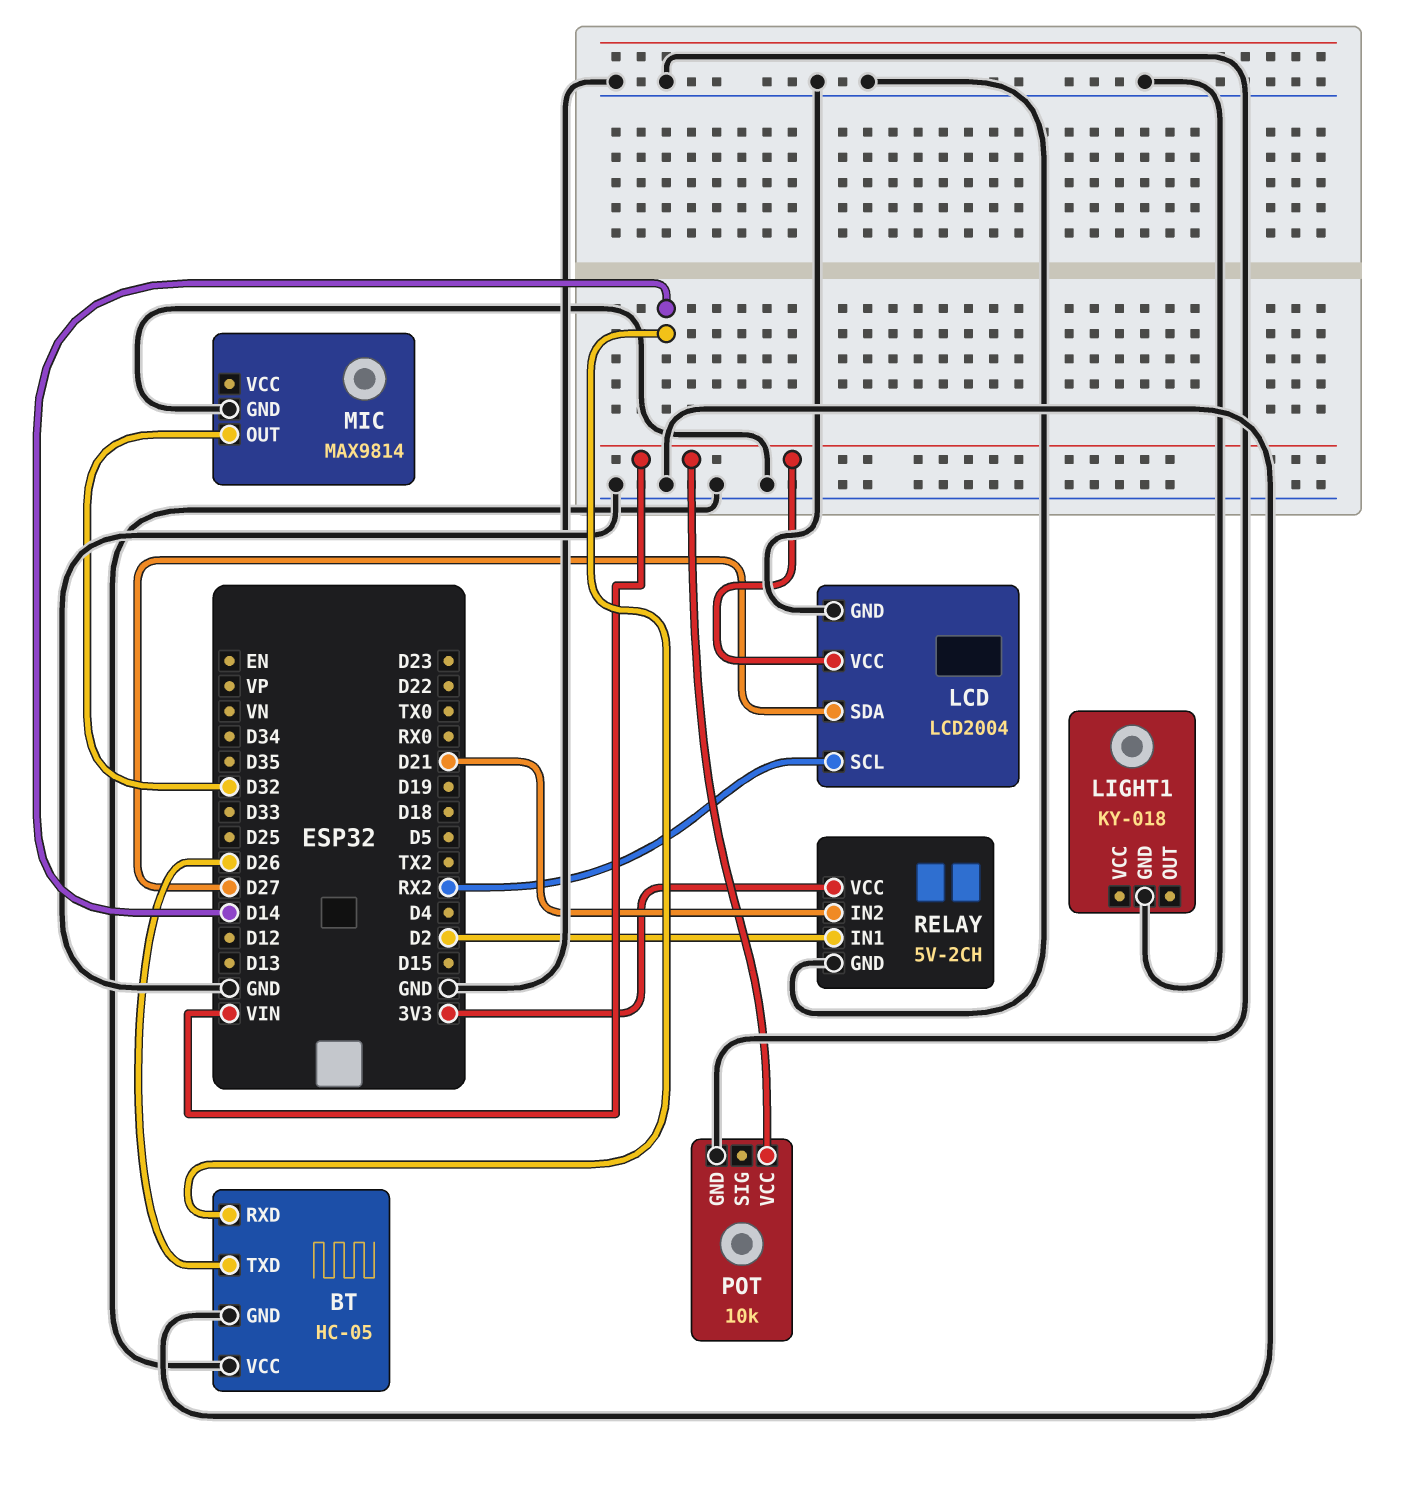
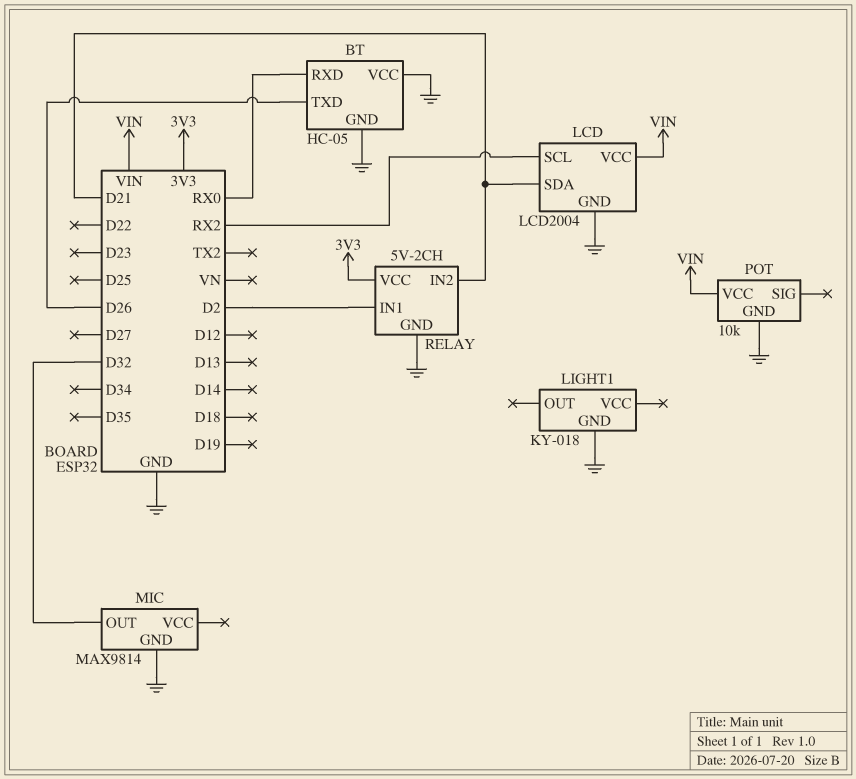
BT pin RXD: D14 -> RX0
LCD pin SDA: D27 -> D21

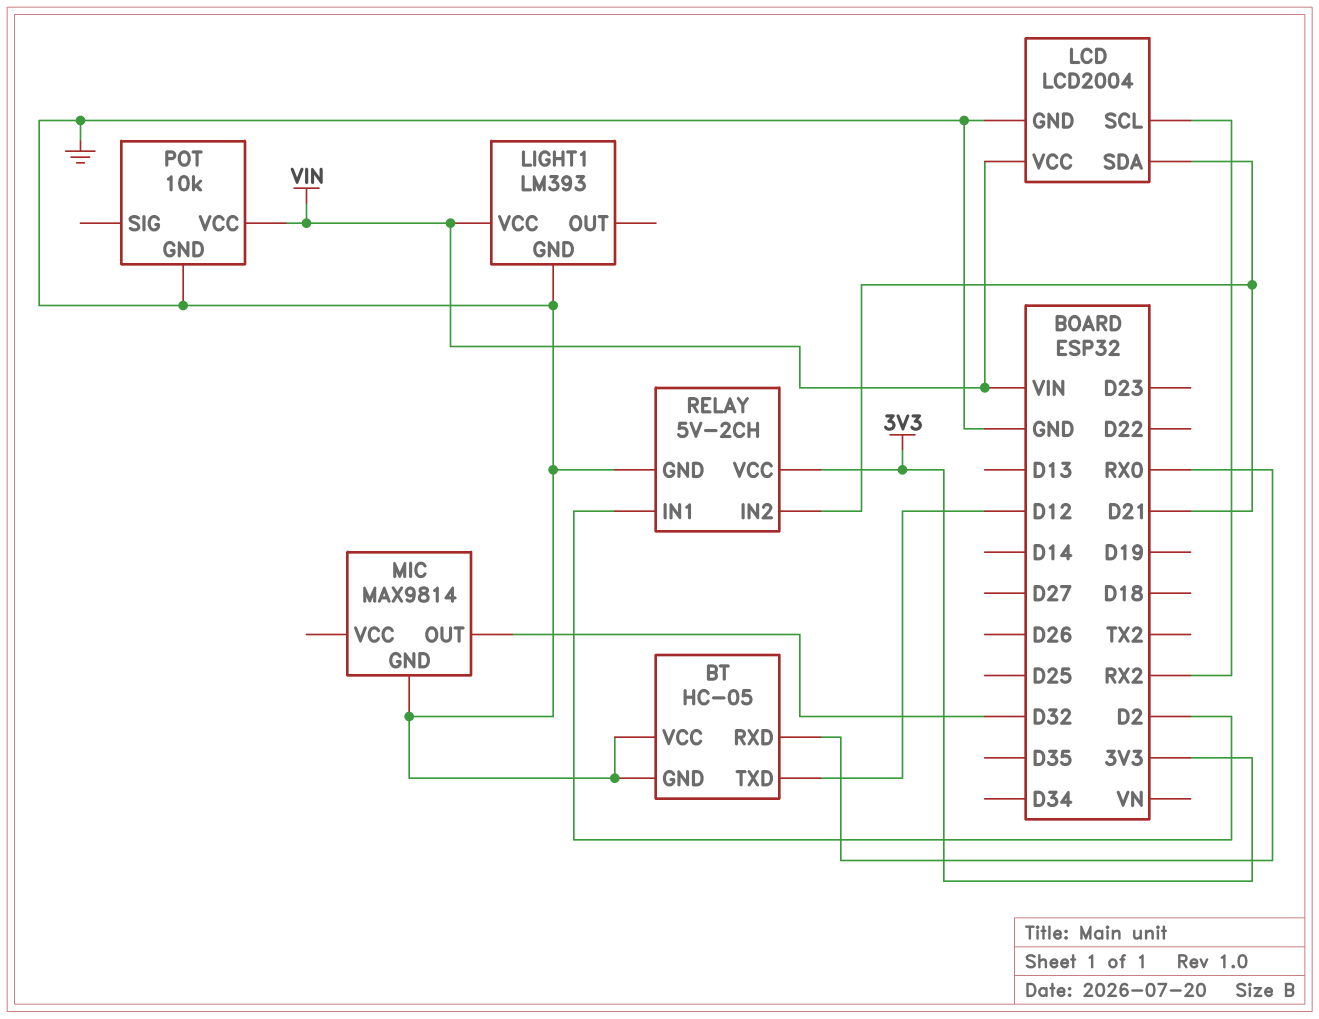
BT pin TXD: D26 -> D12
LIGHT1: KY-018 -> LM393
LIGHT1 pin VCC: none -> VIN

